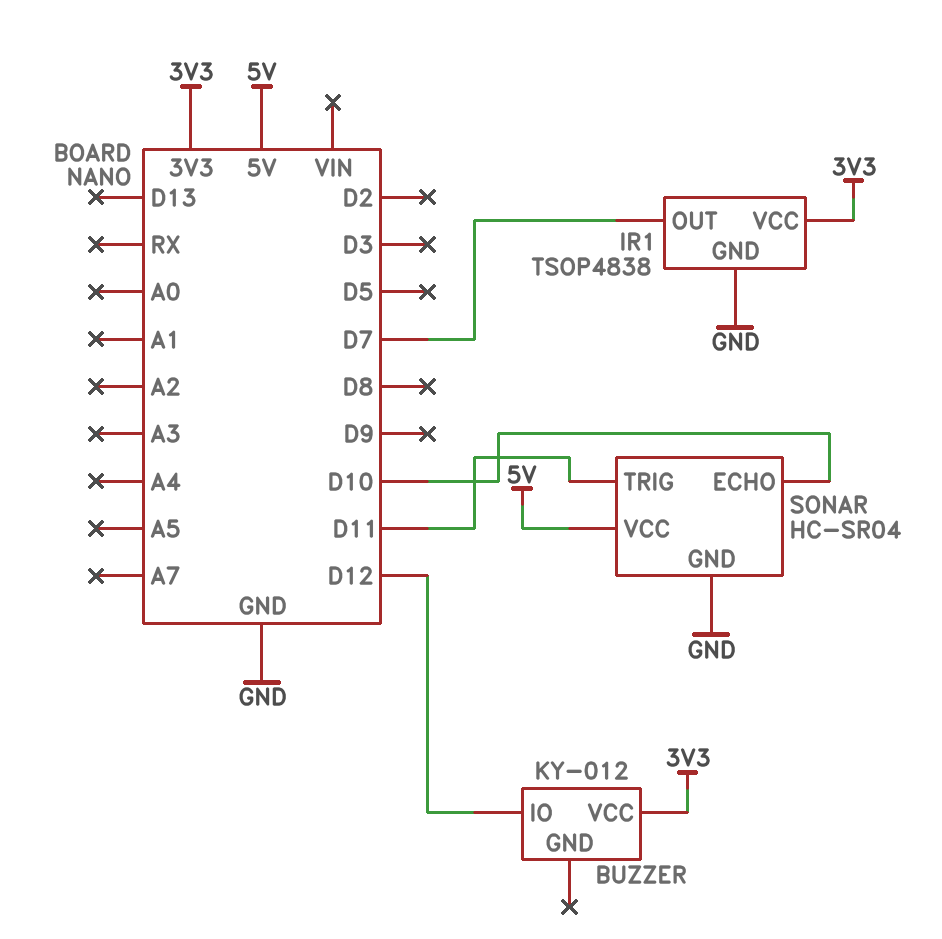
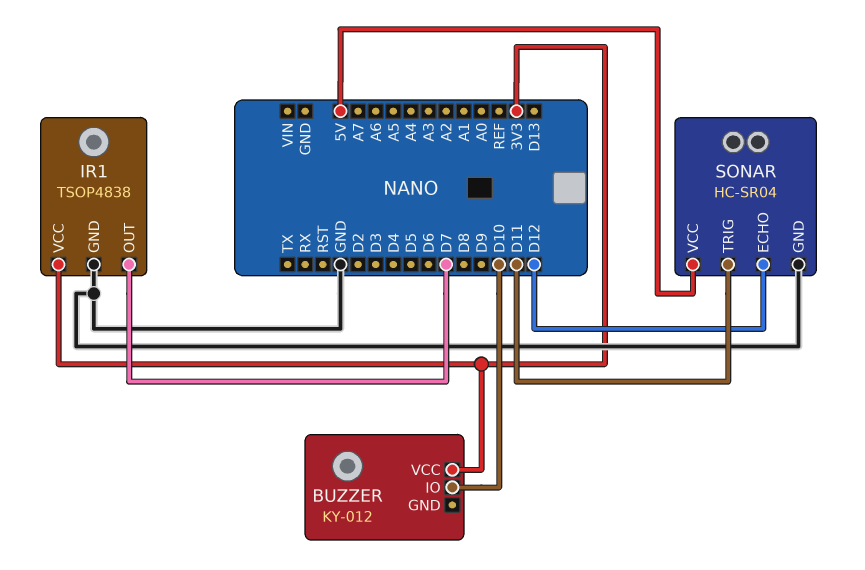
BUZZER pin IO: D12 -> D10
SONAR pin ECHO: D10 -> D12

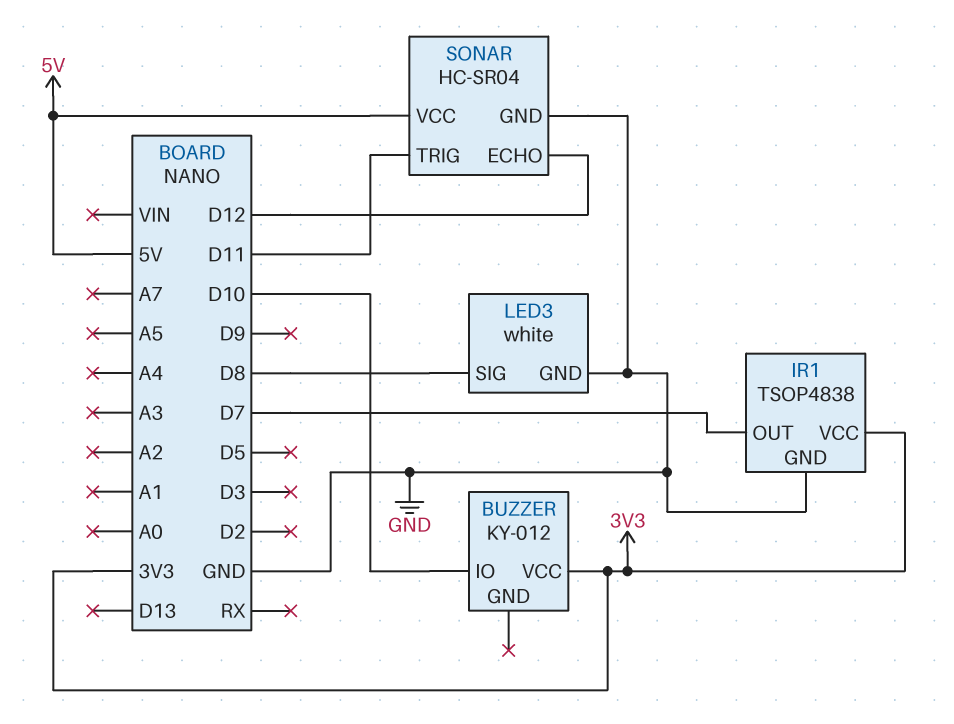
LED3: none -> white
LED3 pin GND: none -> GND
LED3 pin SIG: none -> D8

